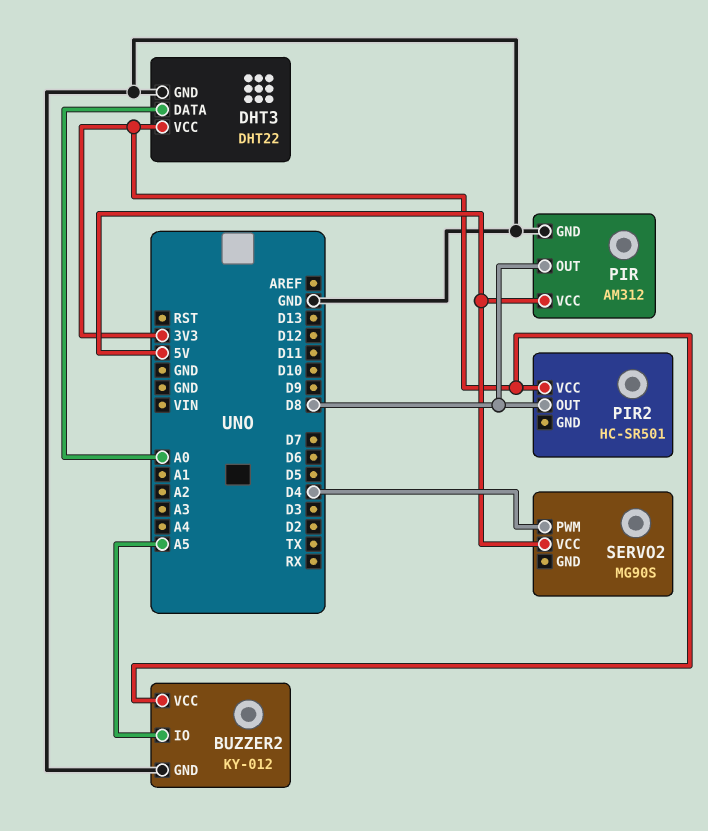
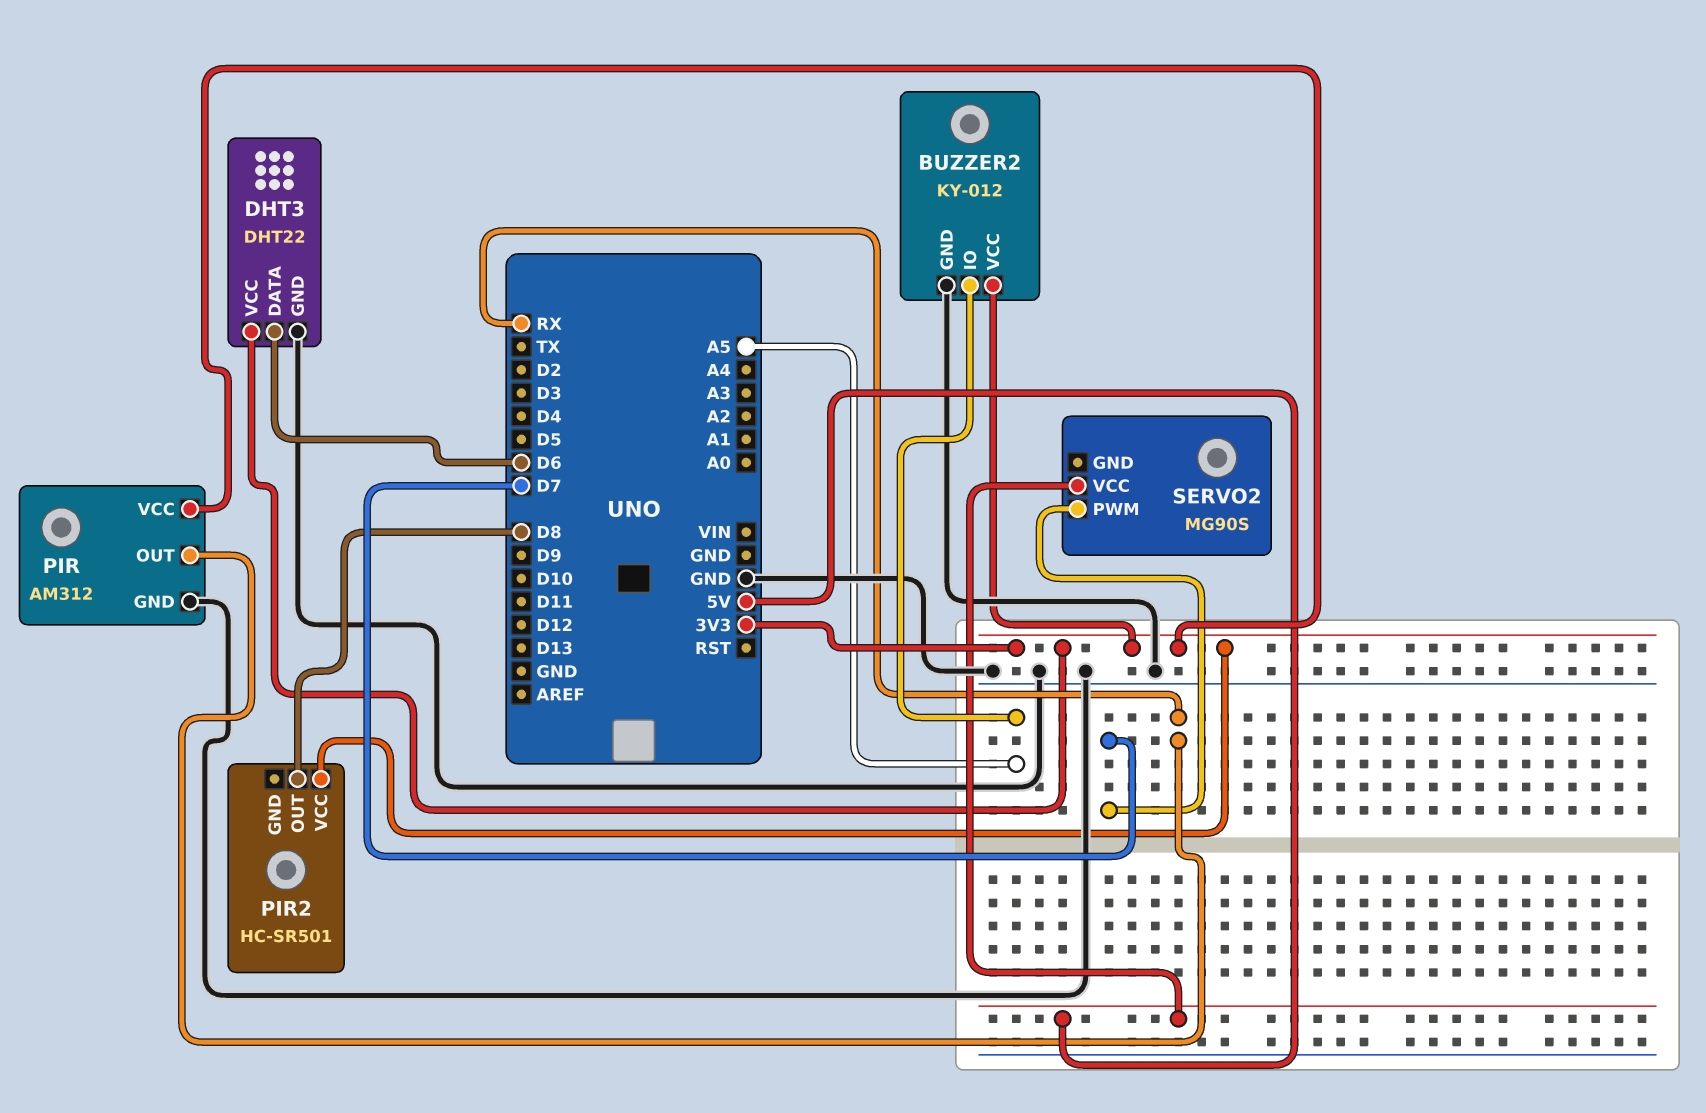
DHT3 pin DATA: A0 -> D6
PIR pin OUT: D8 -> RX
PIR pin VCC: 5V -> 3V3
SERVO2 pin PWM: D4 -> D7

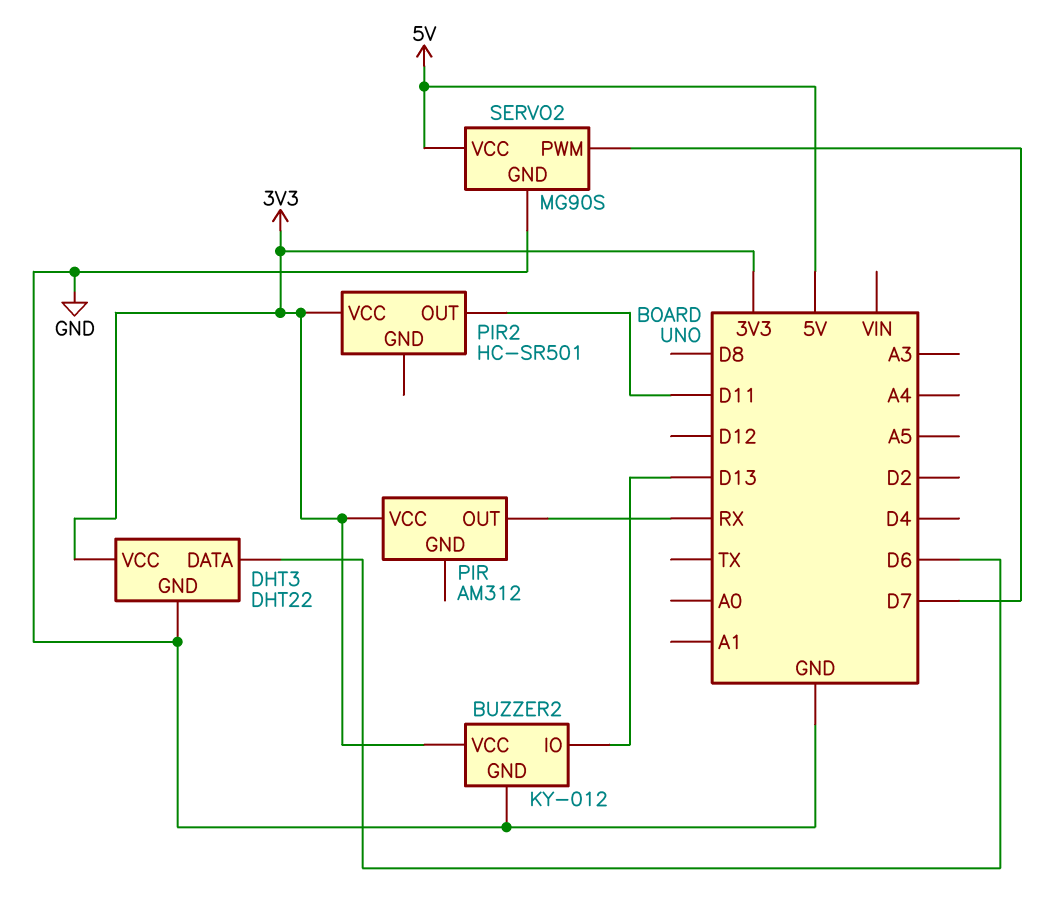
BUZZER2 pin IO: A5 -> D13
PIR pin GND: GND -> none
PIR2 pin OUT: D8 -> D11
SERVO2 pin GND: none -> GND

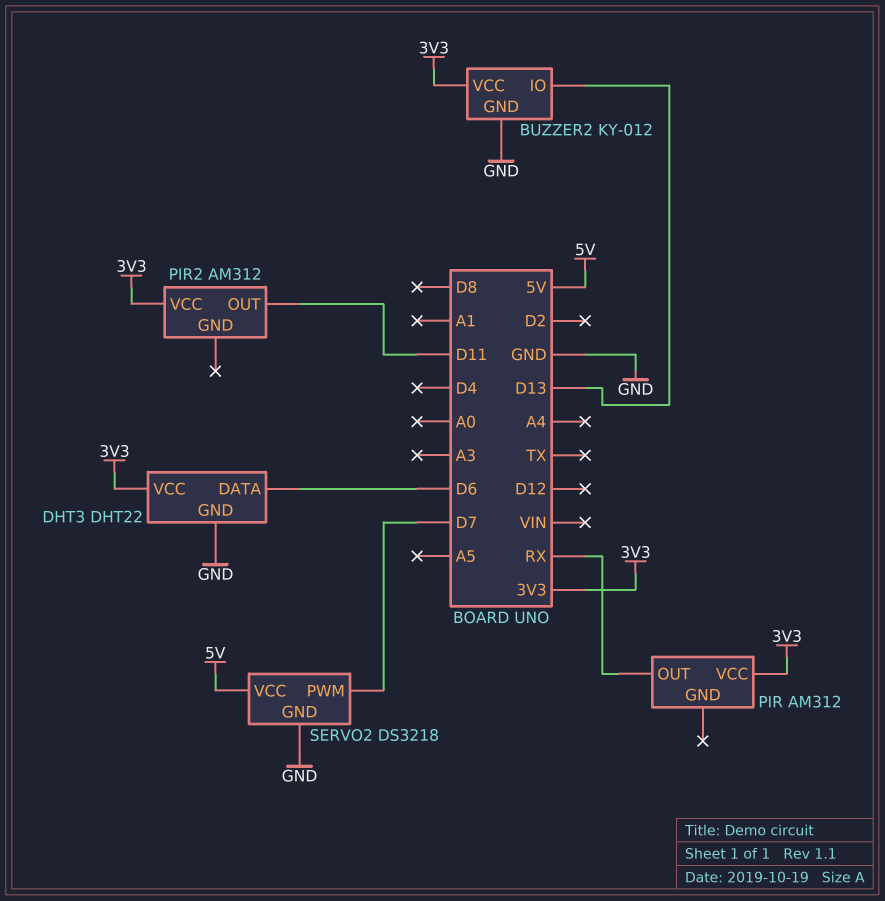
PIR2: HC-SR501 -> AM312
SERVO2: MG90S -> DS3218

